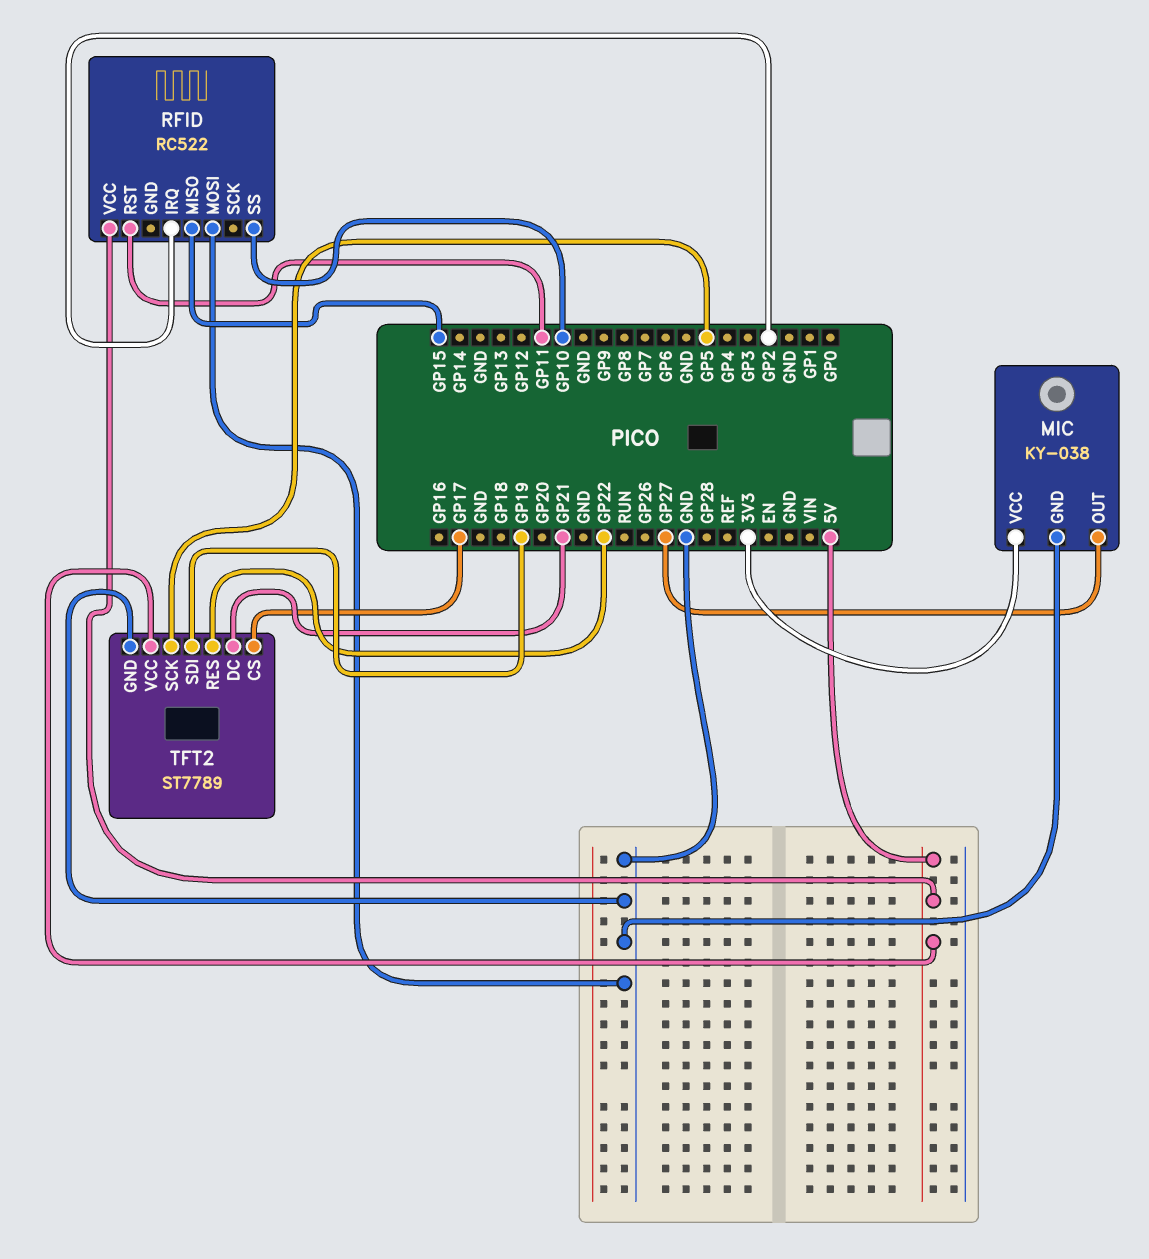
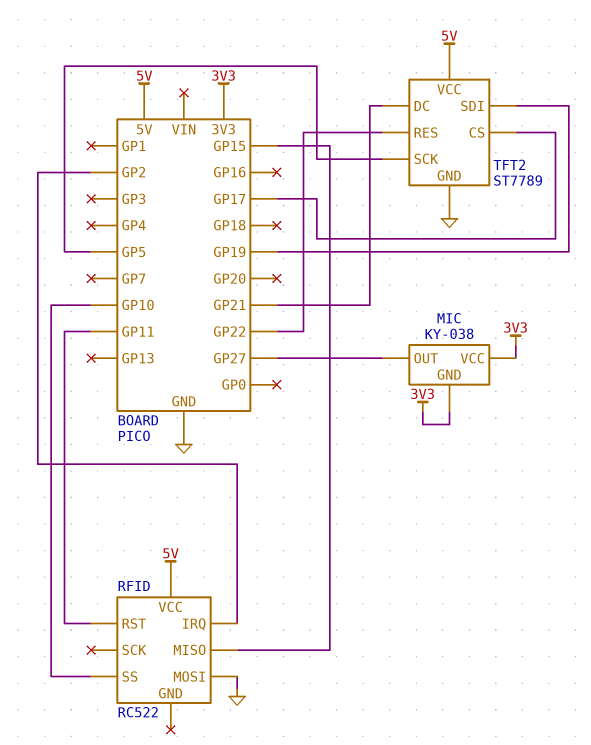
MIC pin GND: GND -> 3V3

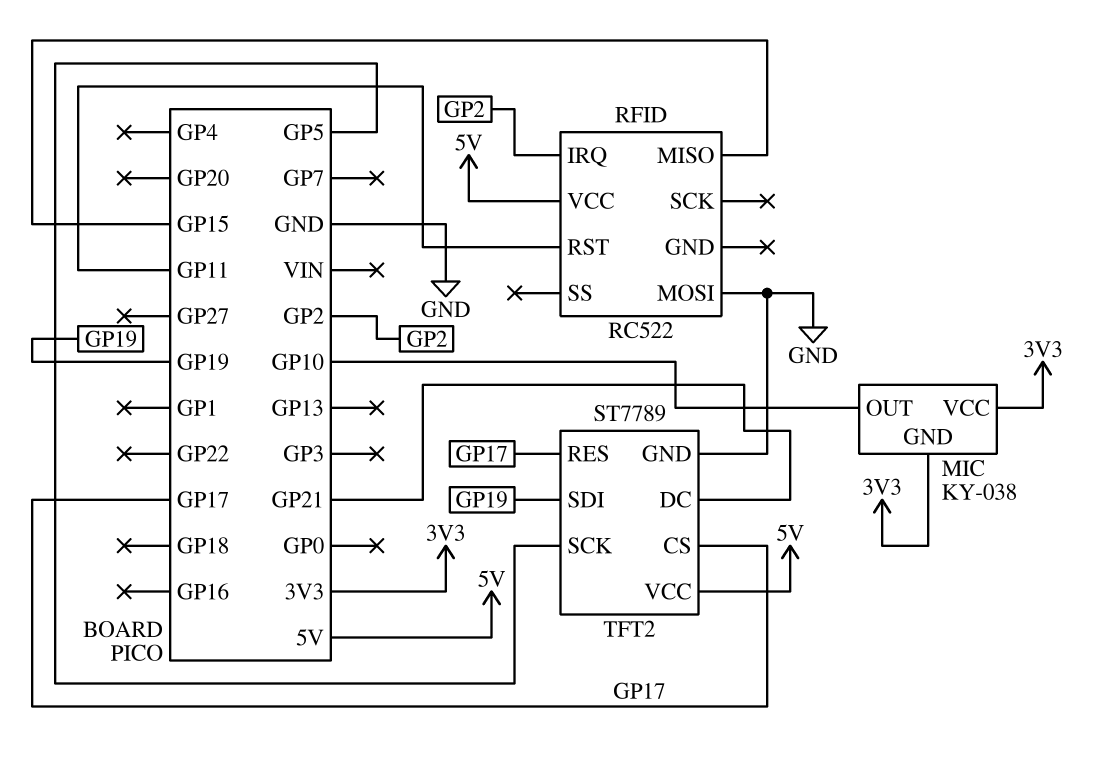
MIC pin OUT: GP27 -> GP10
RFID pin SS: GP10 -> none
TFT2 pin RES: GP22 -> GP17

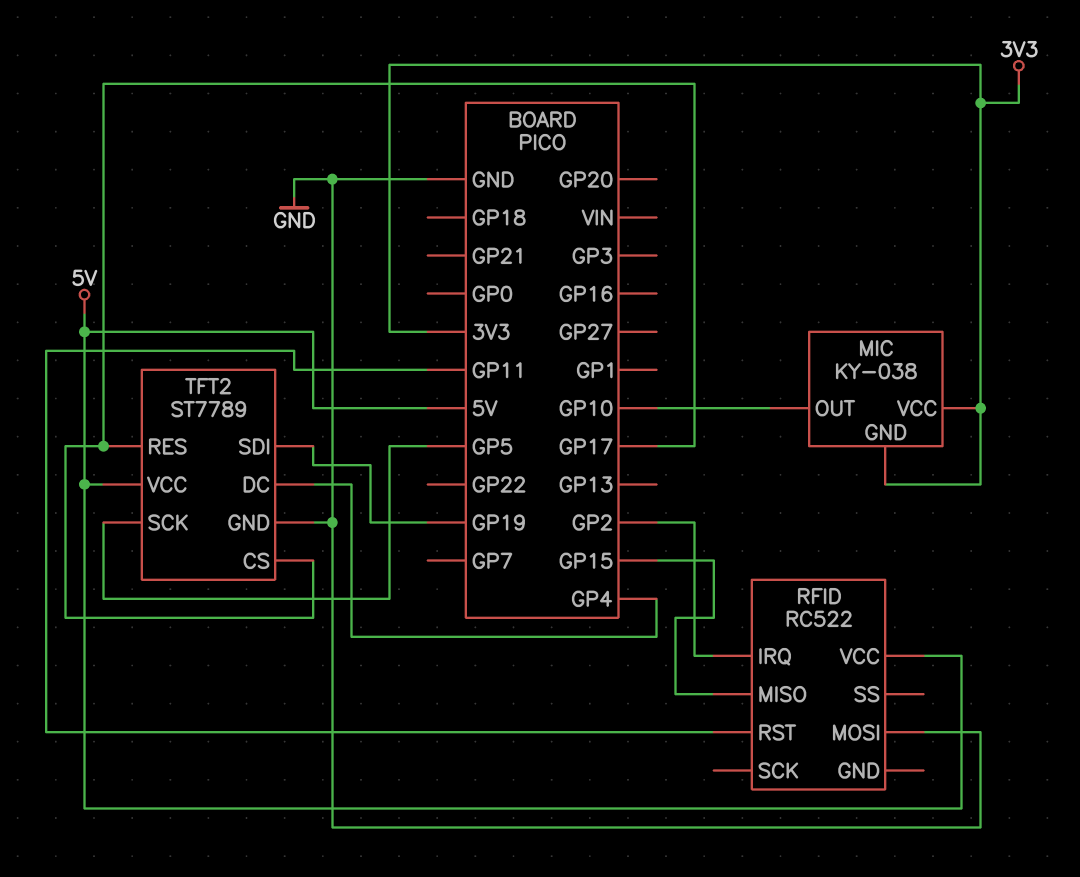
TFT2 pin DC: GP21 -> GP4

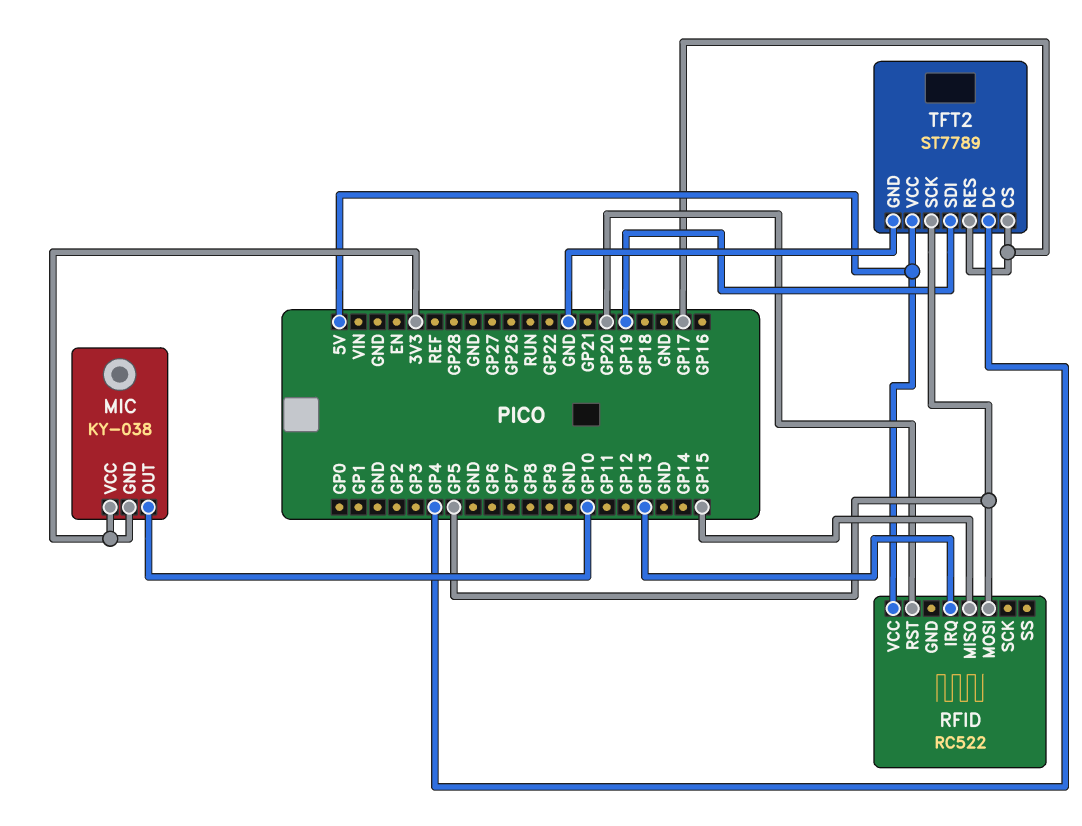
RFID pin IRQ: GP2 -> GP13
RFID pin MOSI: GND -> GP5
RFID pin RST: GP11 -> GP20

